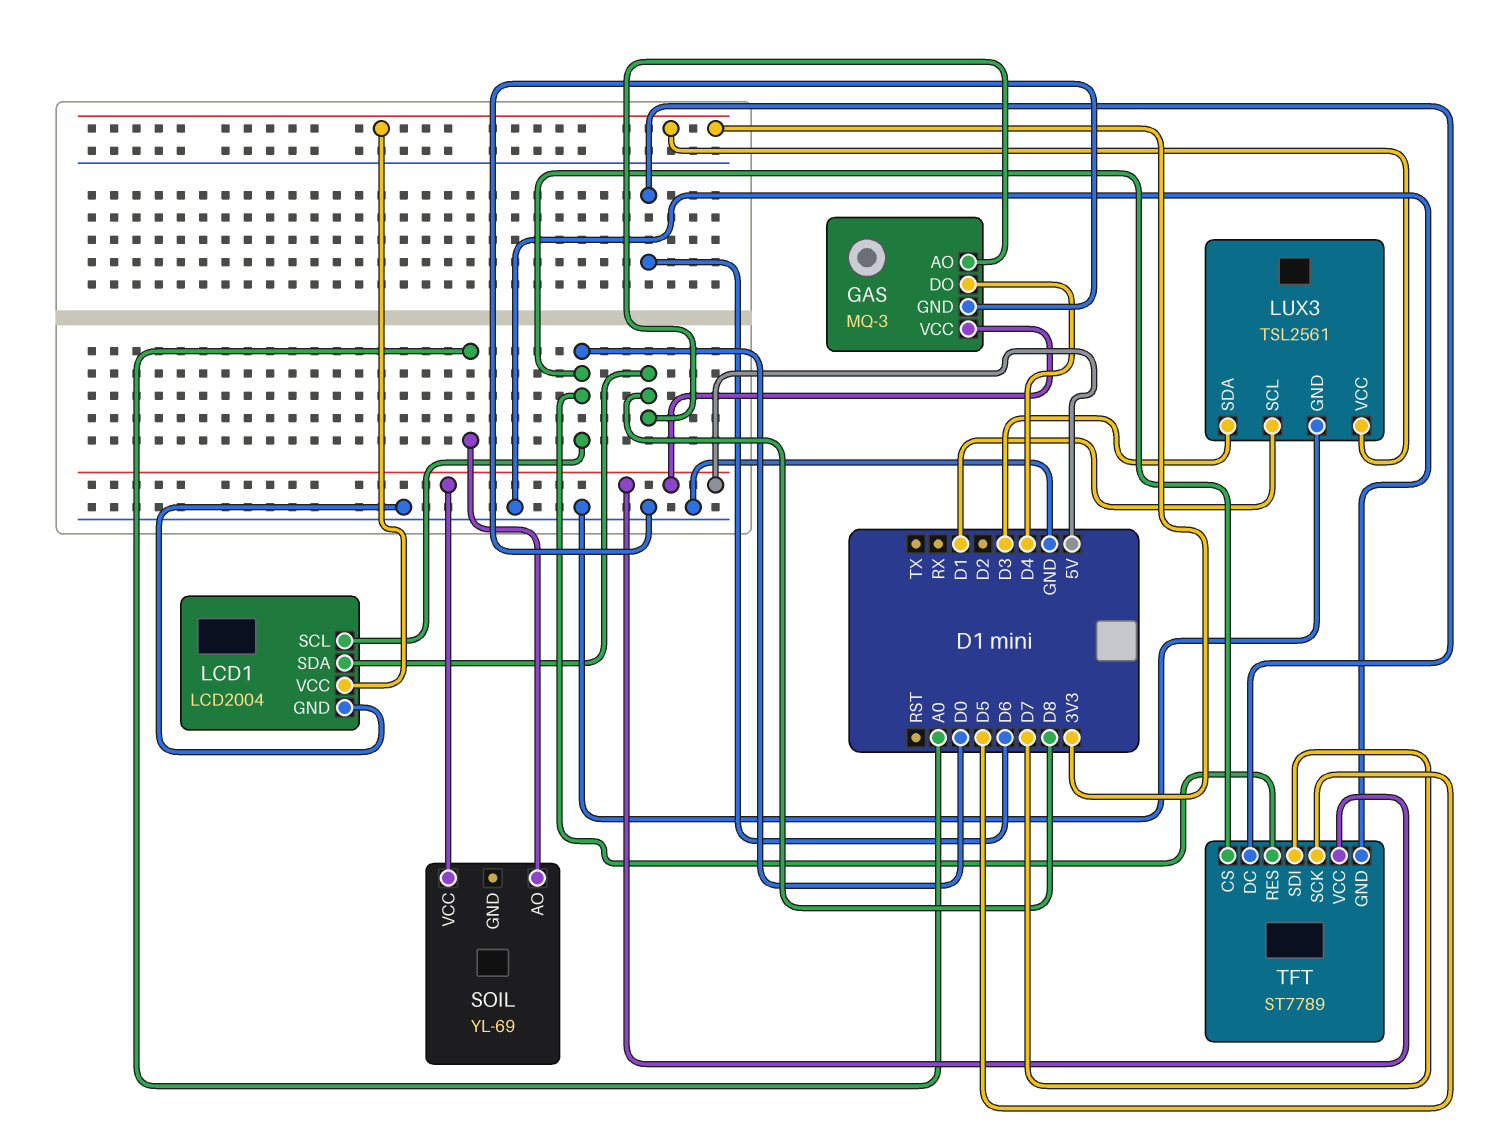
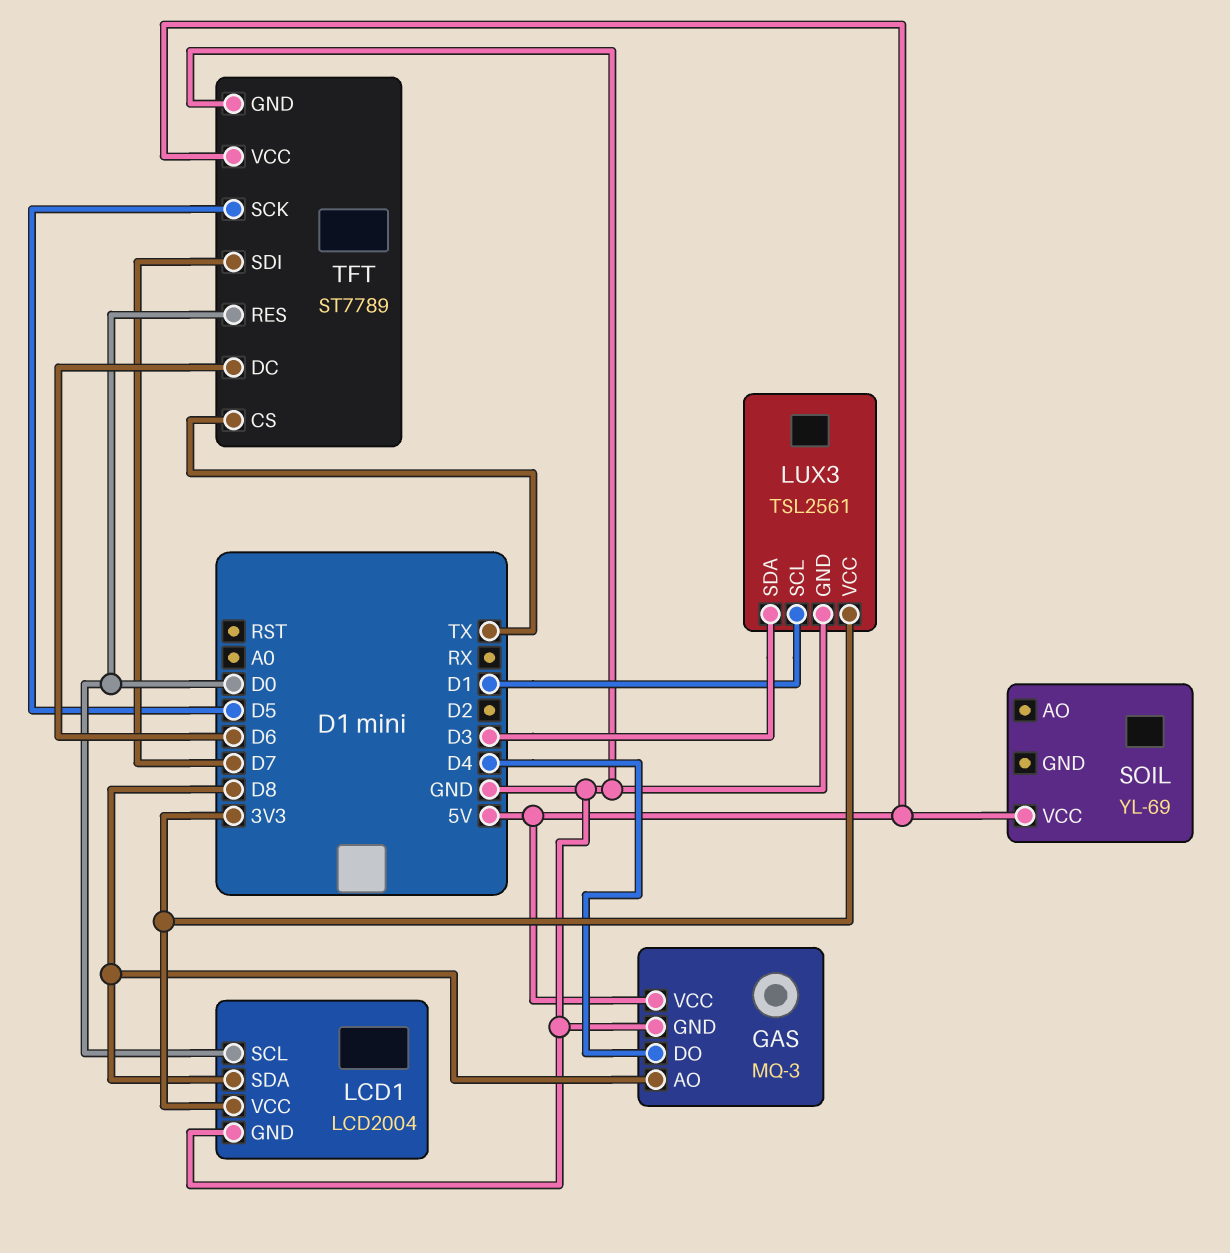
SOIL pin AO: A0 -> none
TFT pin CS: D0 -> TX

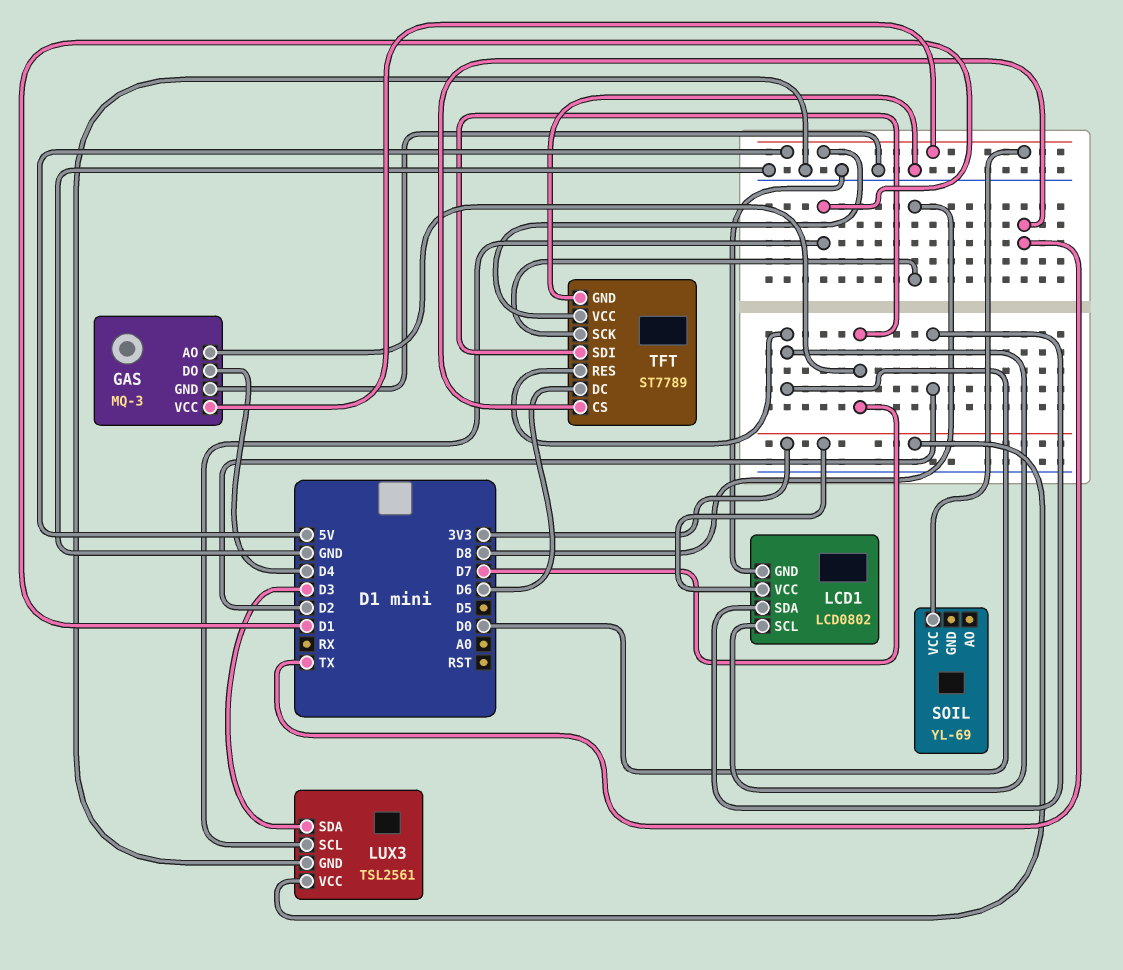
GAS pin AO: D8 -> D7
LCD1: LCD2004 -> LCD0802
LCD1 pin SDA: D8 -> D2
TFT pin SCK: D5 -> D8

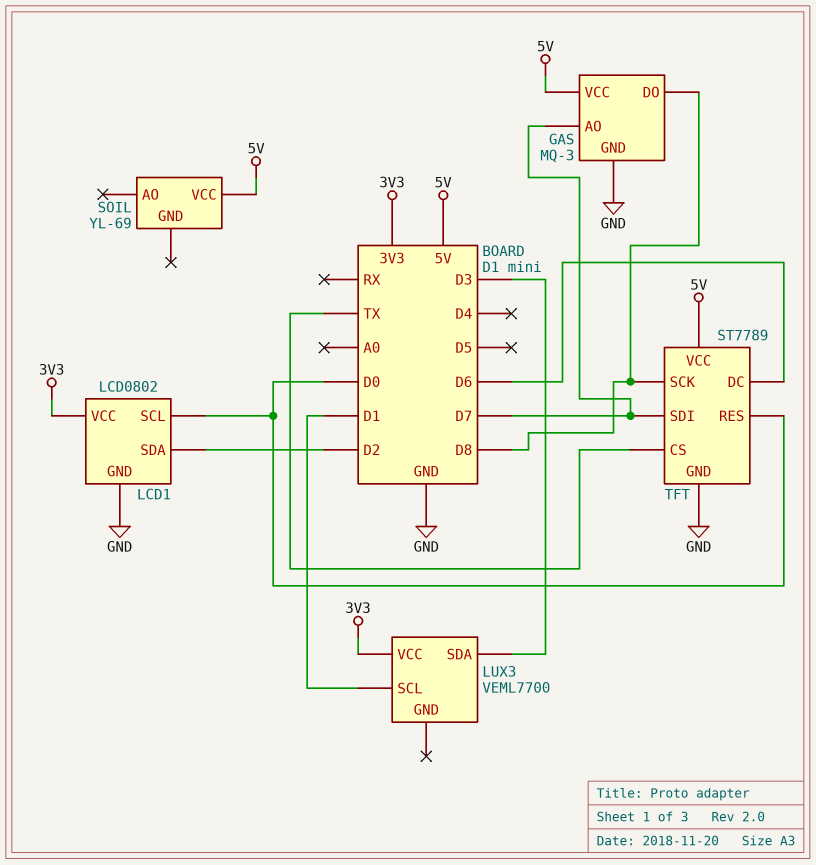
GAS pin DO: D4 -> D8
LUX3: TSL2561 -> VEML7700
LUX3 pin GND: GND -> none

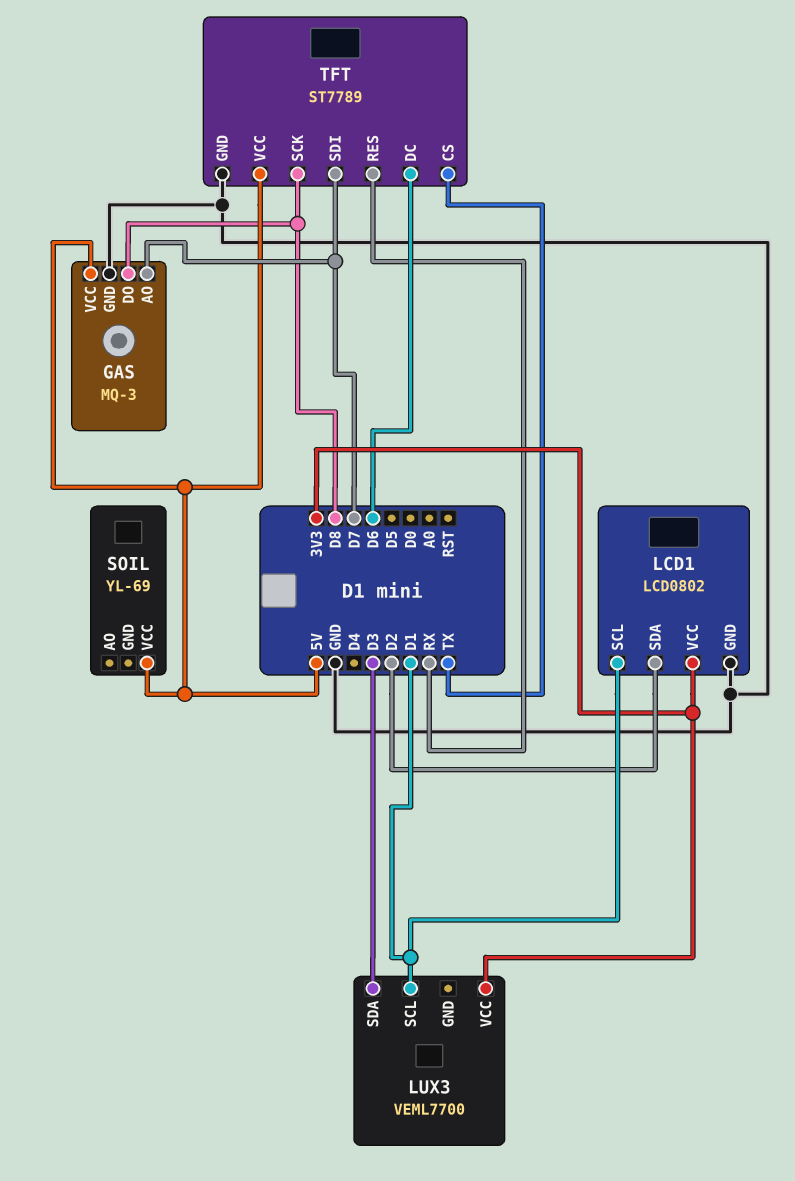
LCD1 pin SCL: D0 -> D1
TFT pin RES: D0 -> RX

